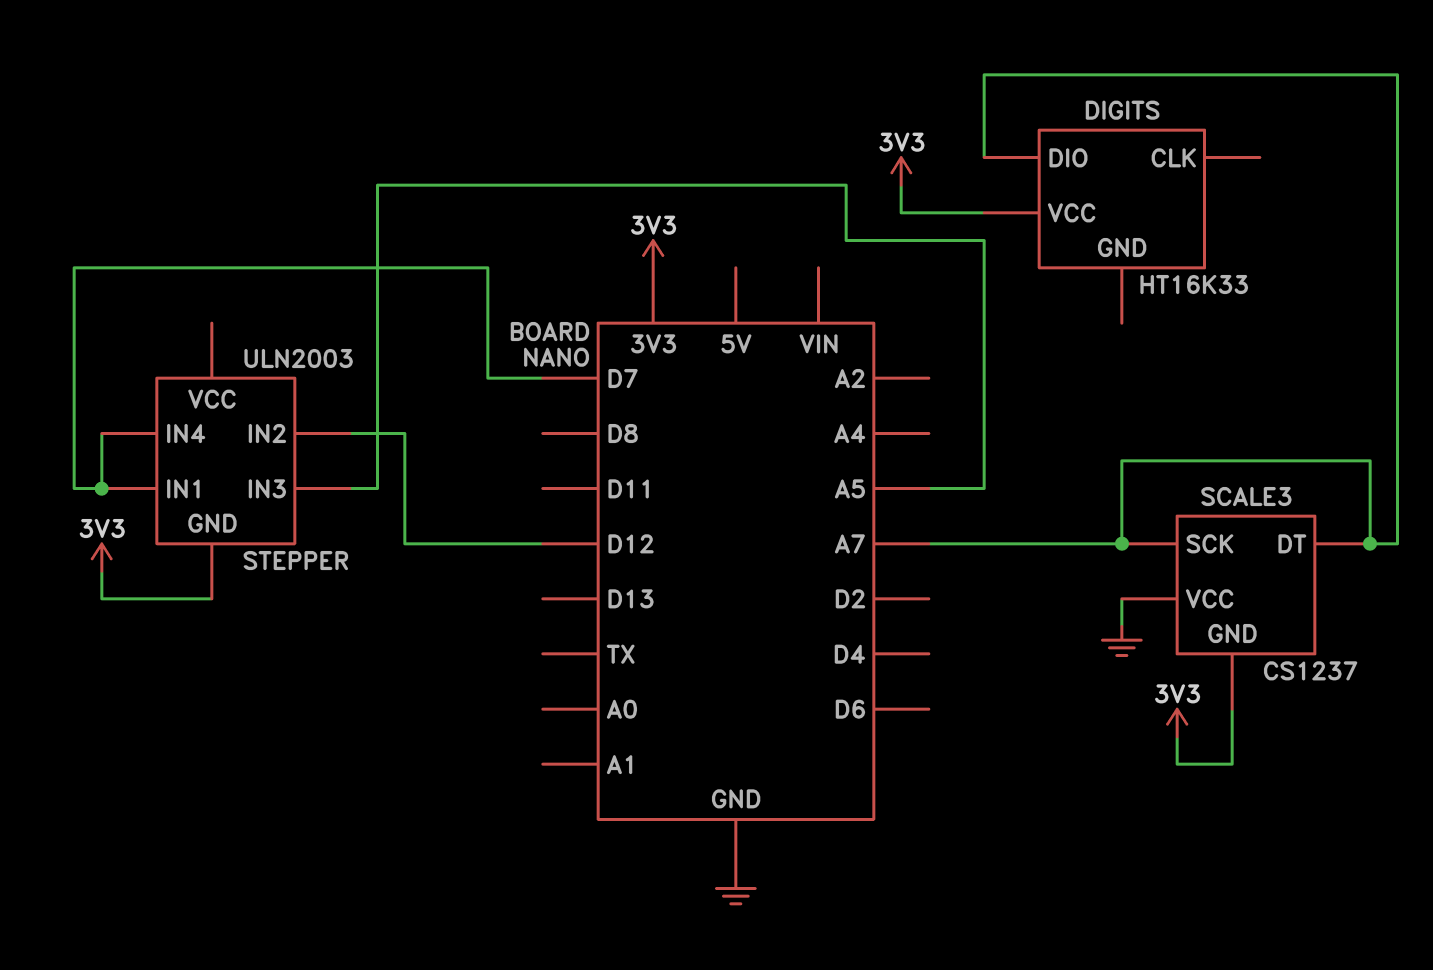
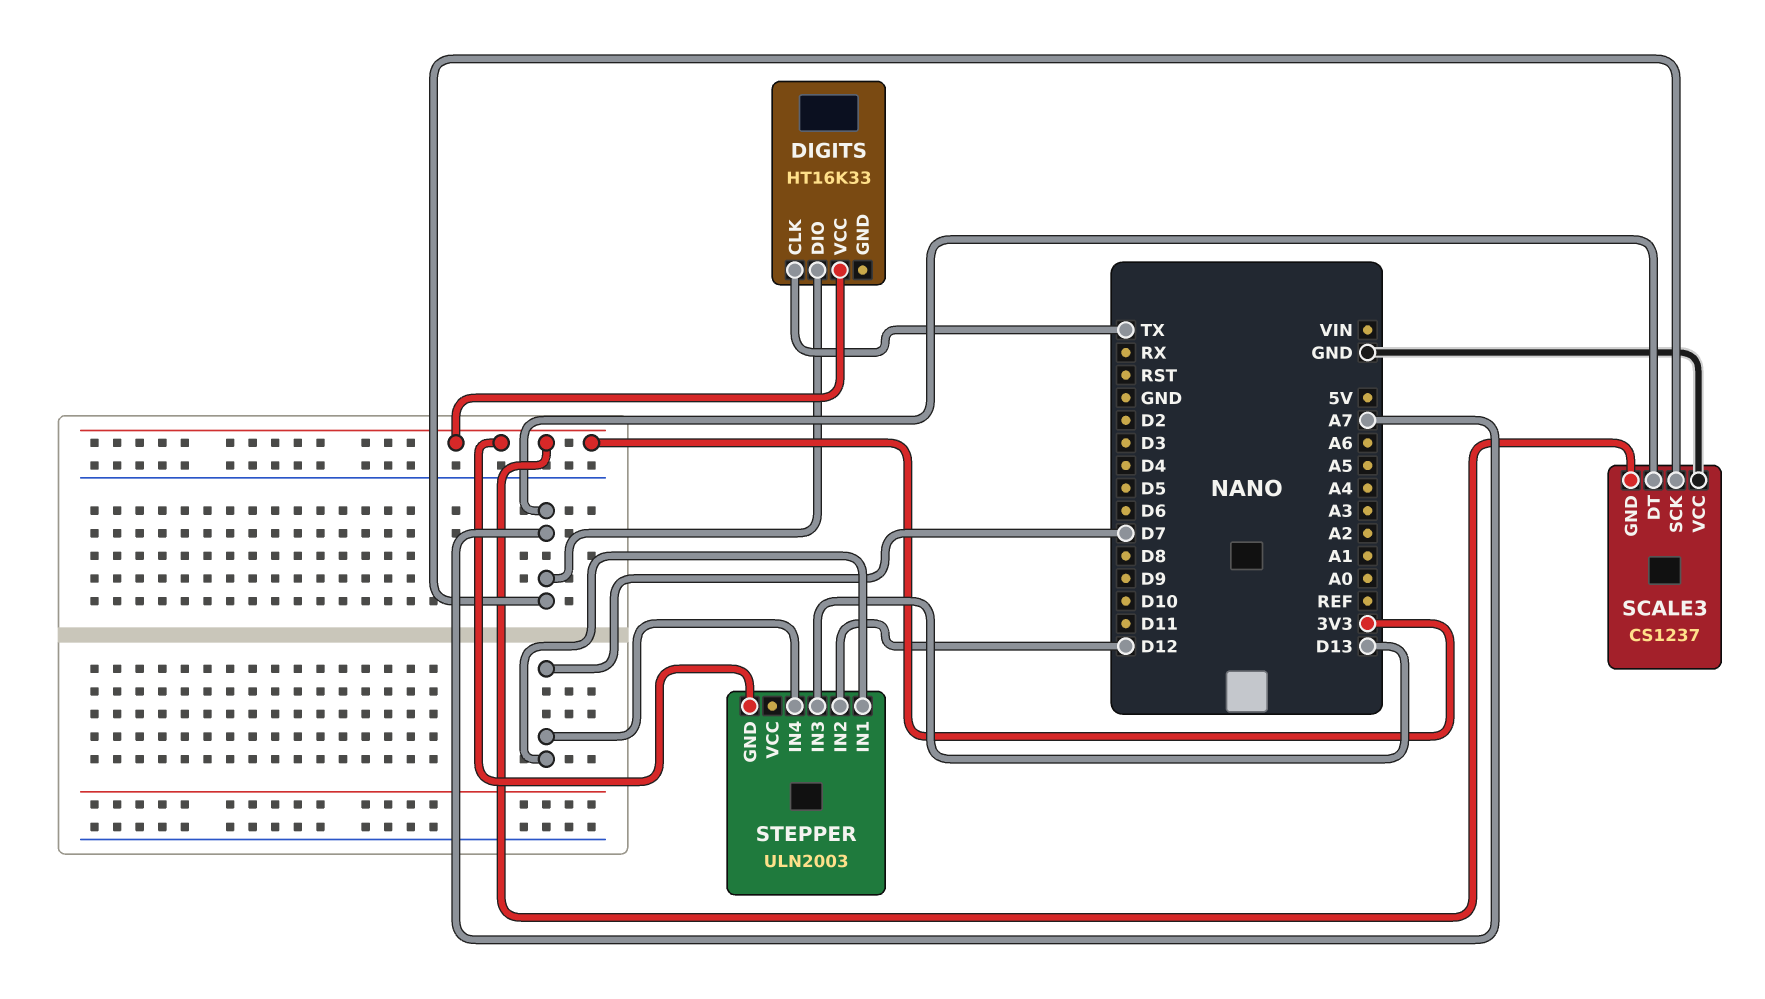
DIGITS pin CLK: none -> TX
STEPPER pin IN3: A5 -> D13

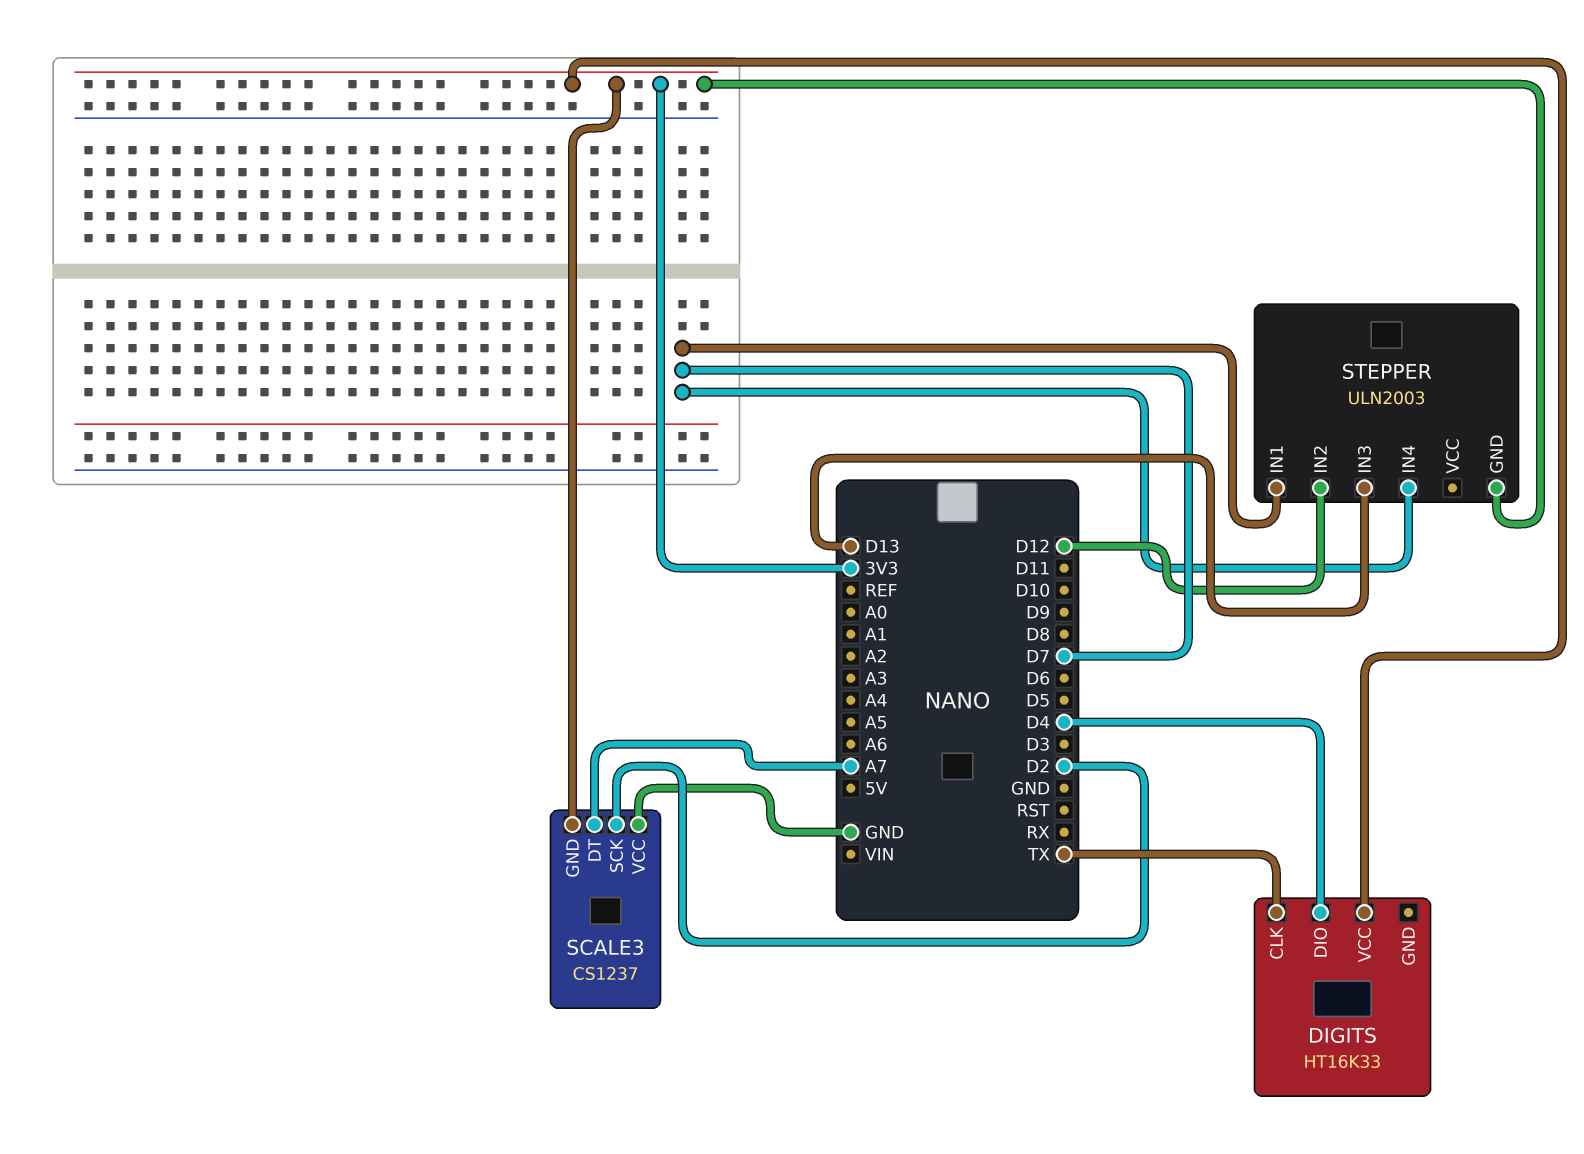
DIGITS pin DIO: A7 -> D4
SCALE3 pin SCK: A7 -> D2

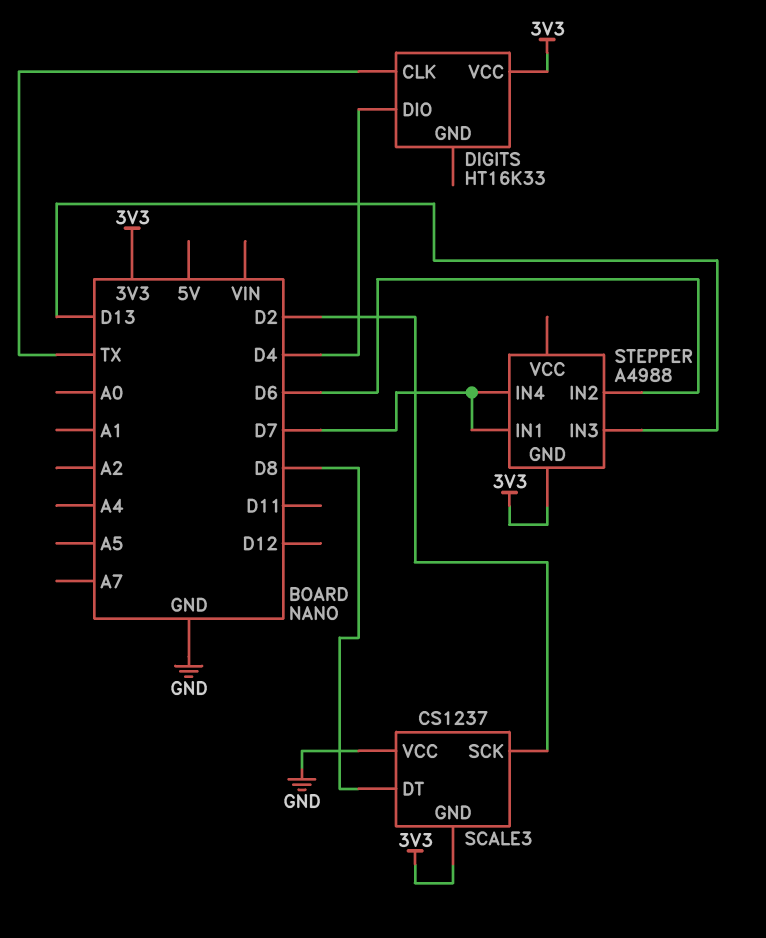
SCALE3 pin DT: A7 -> D8
STEPPER: ULN2003 -> A4988
STEPPER pin IN2: D12 -> D6

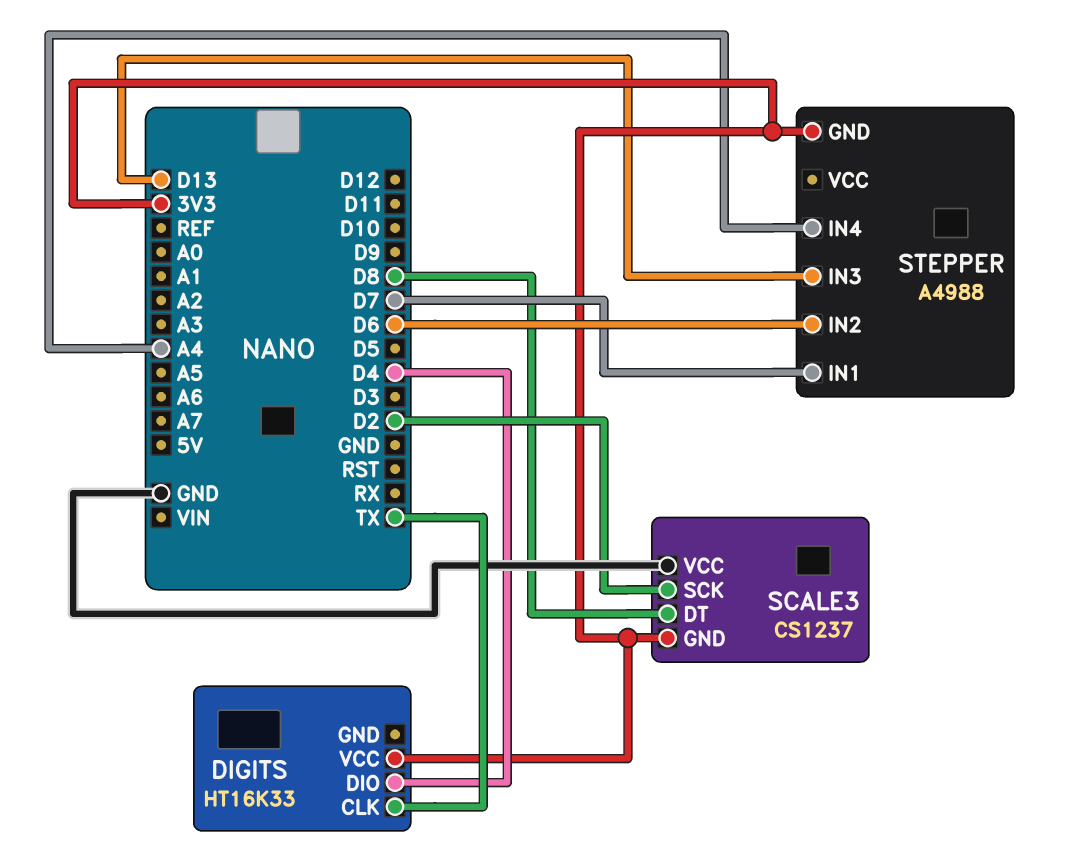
STEPPER pin IN4: D7 -> A4

